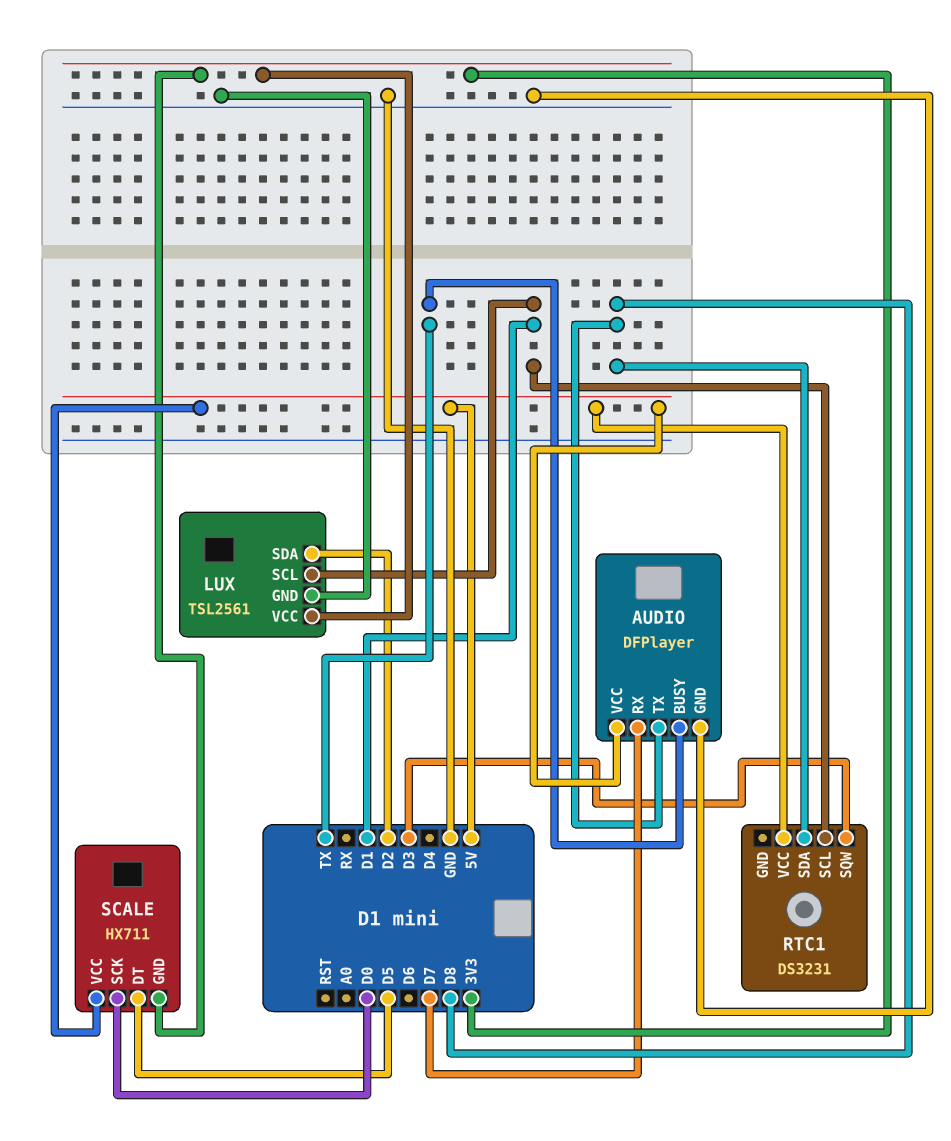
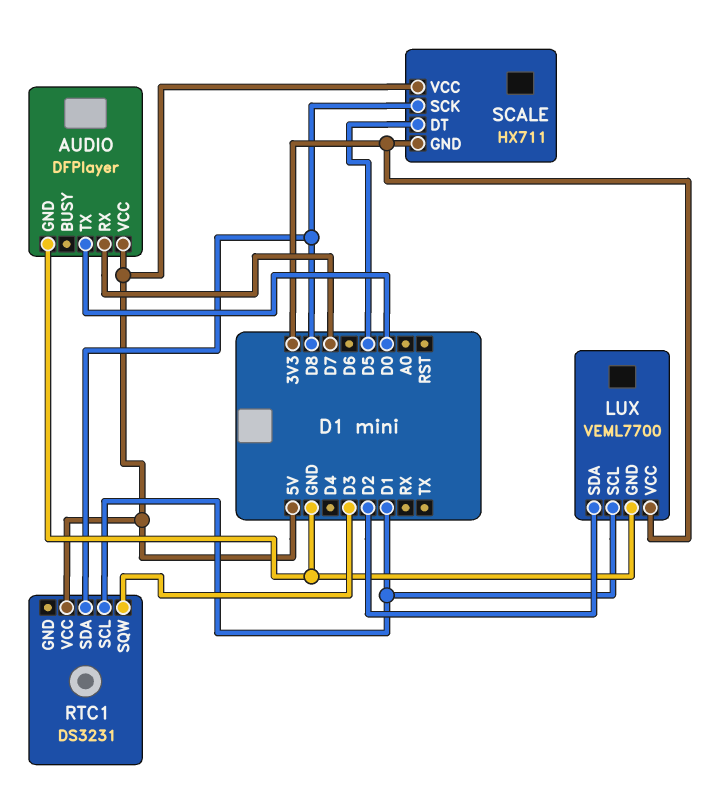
AUDIO pin BUSY: TX -> none
AUDIO pin TX: D8 -> D0
LUX: TSL2561 -> VEML7700
SCALE pin SCK: D0 -> D8

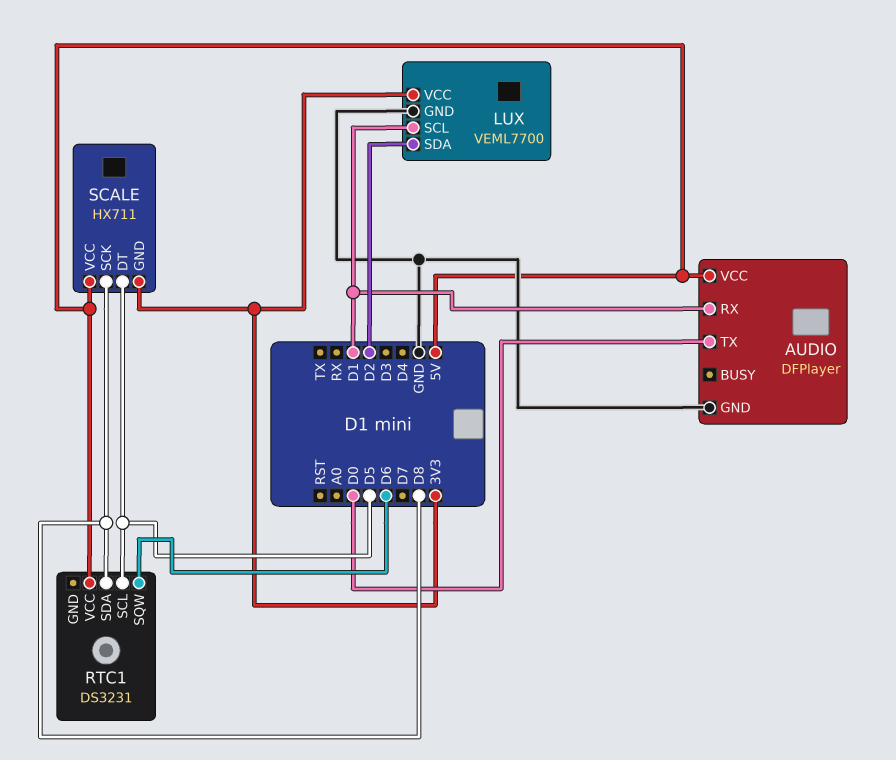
AUDIO pin RX: D7 -> D1
RTC1 pin SCL: D1 -> D5
RTC1 pin SQW: D3 -> D6

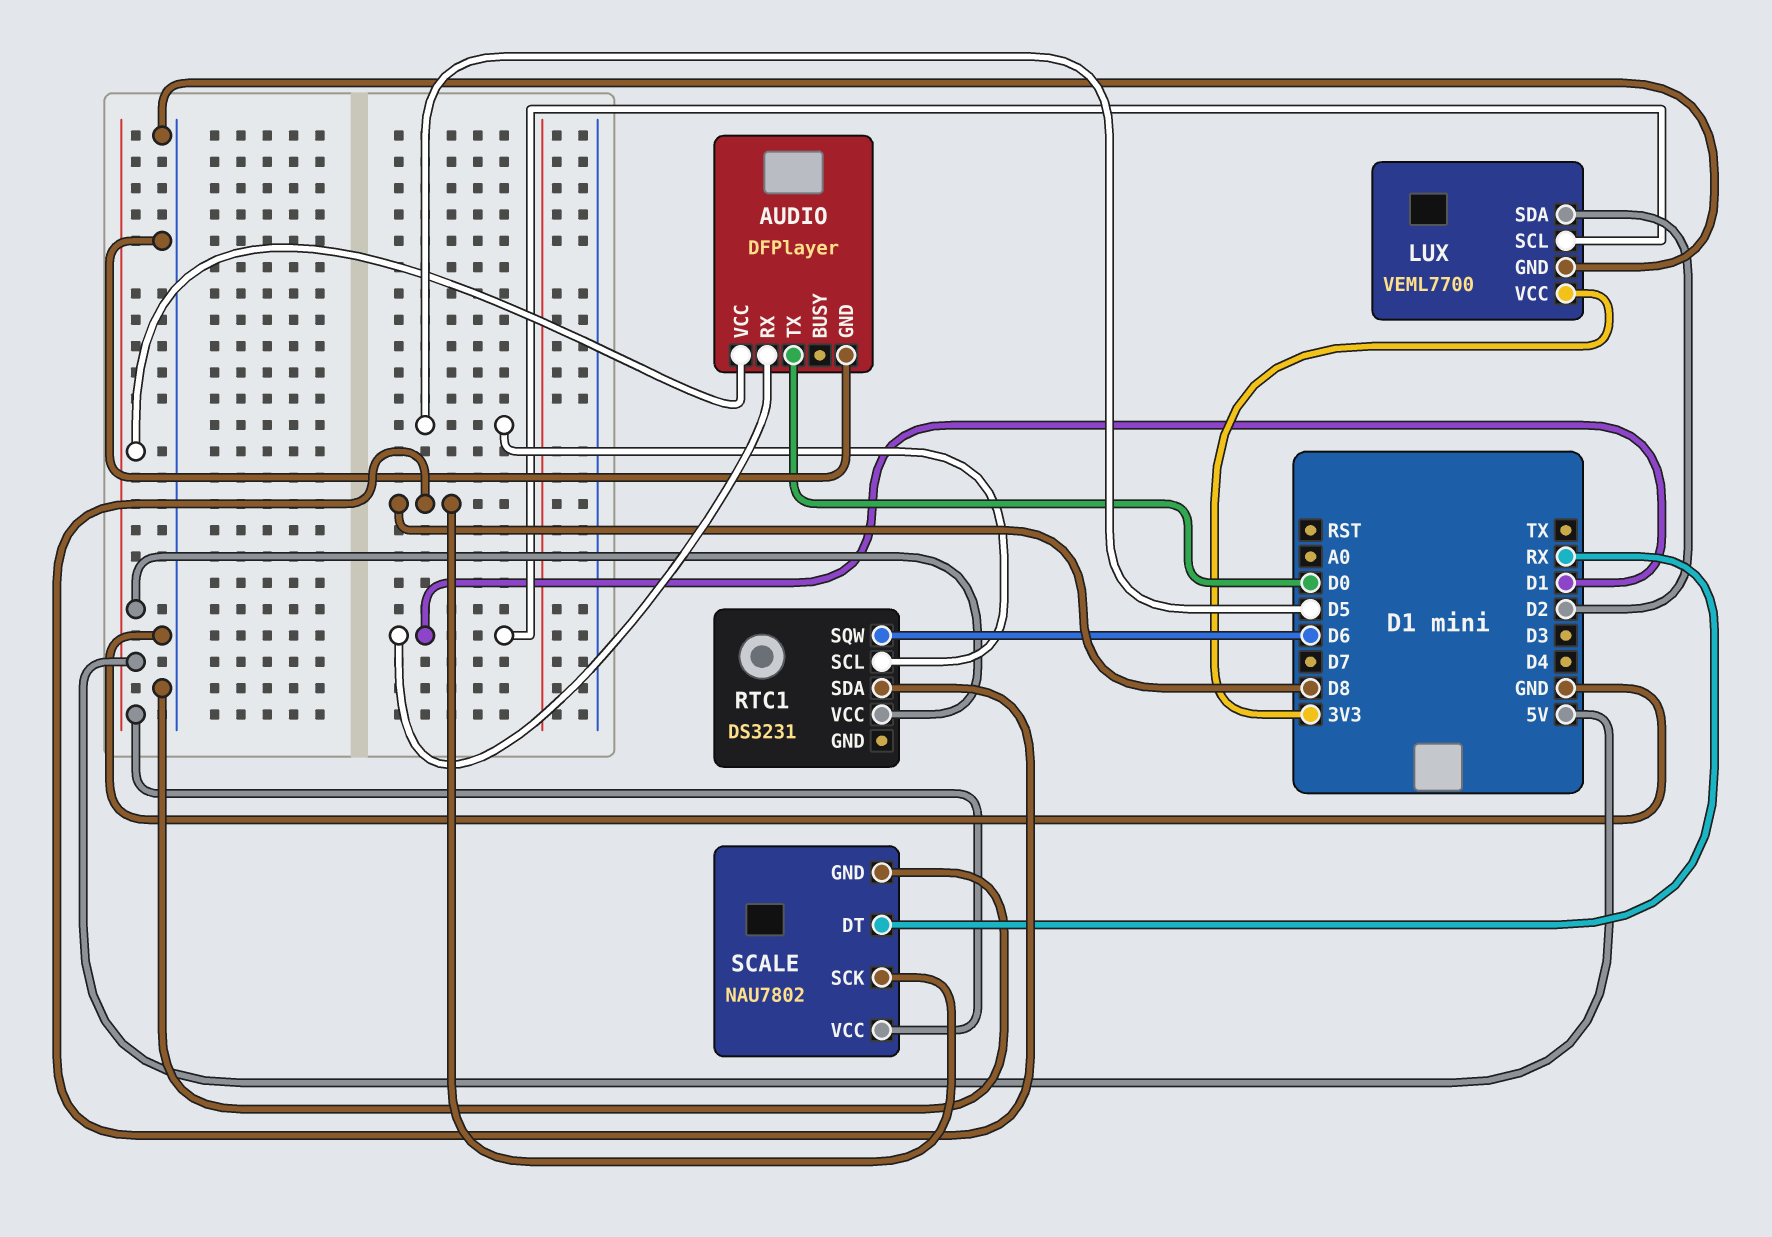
SCALE: HX711 -> NAU7802
SCALE pin DT: D5 -> RX
SCALE pin GND: 3V3 -> GND

